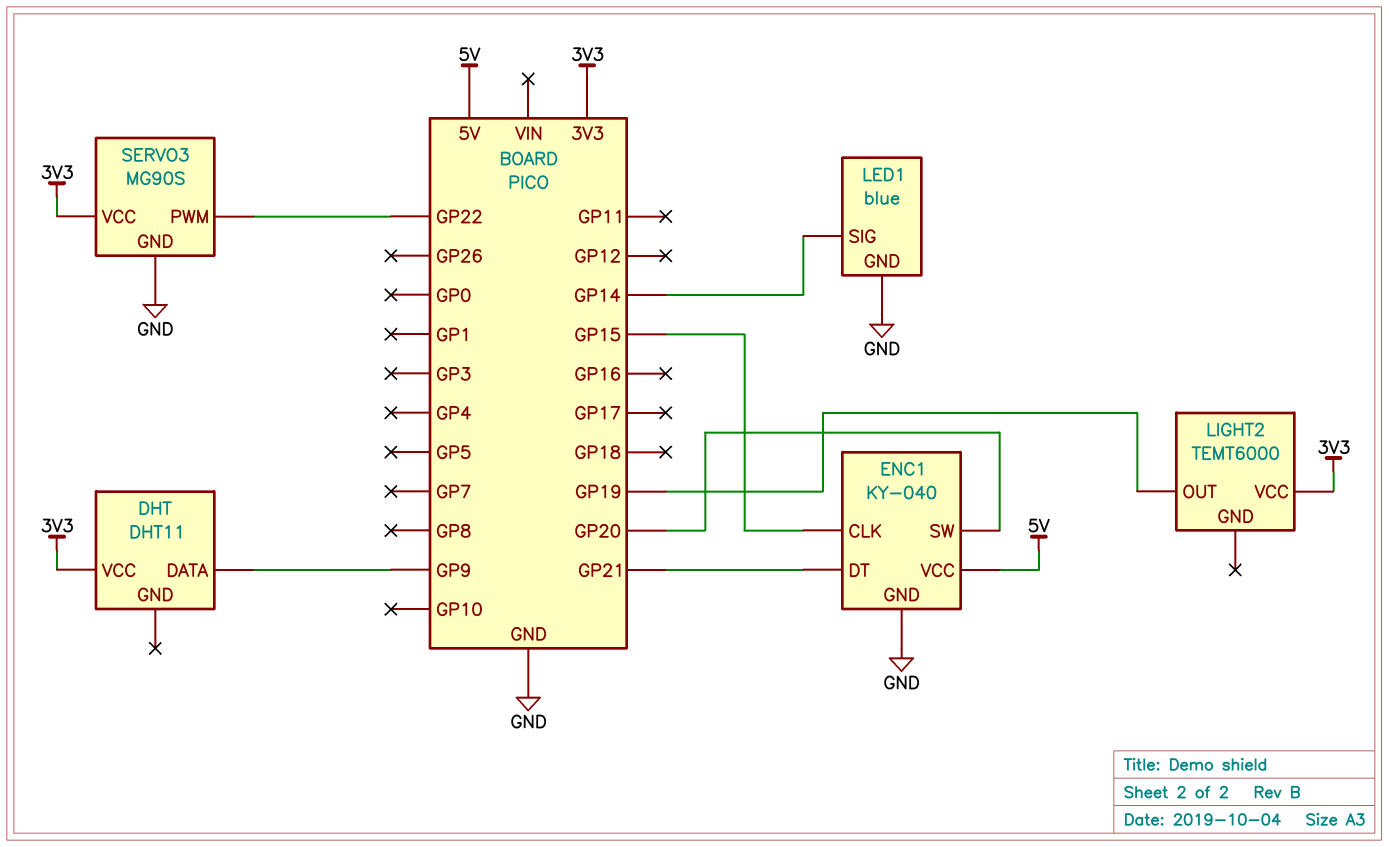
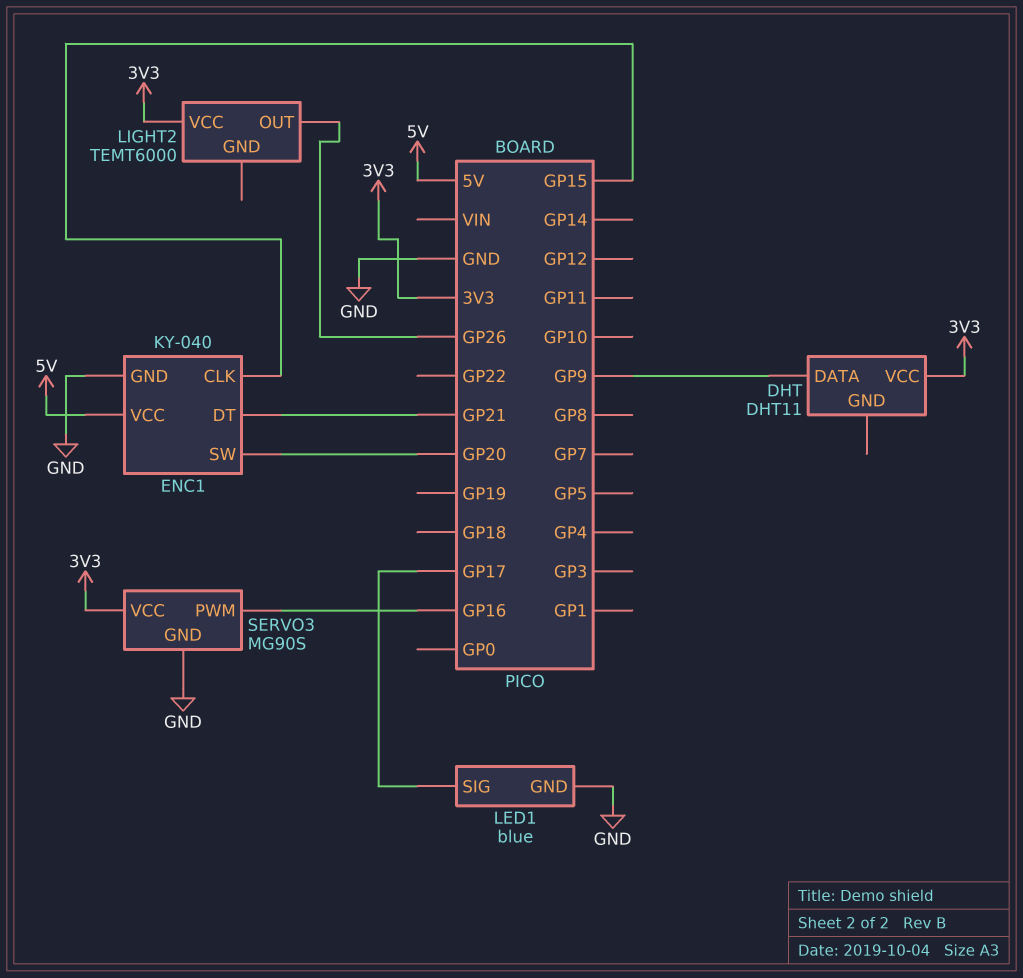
LED1 pin SIG: GP14 -> GP17
LIGHT2 pin OUT: GP19 -> GP26
SERVO3 pin PWM: GP22 -> GP16

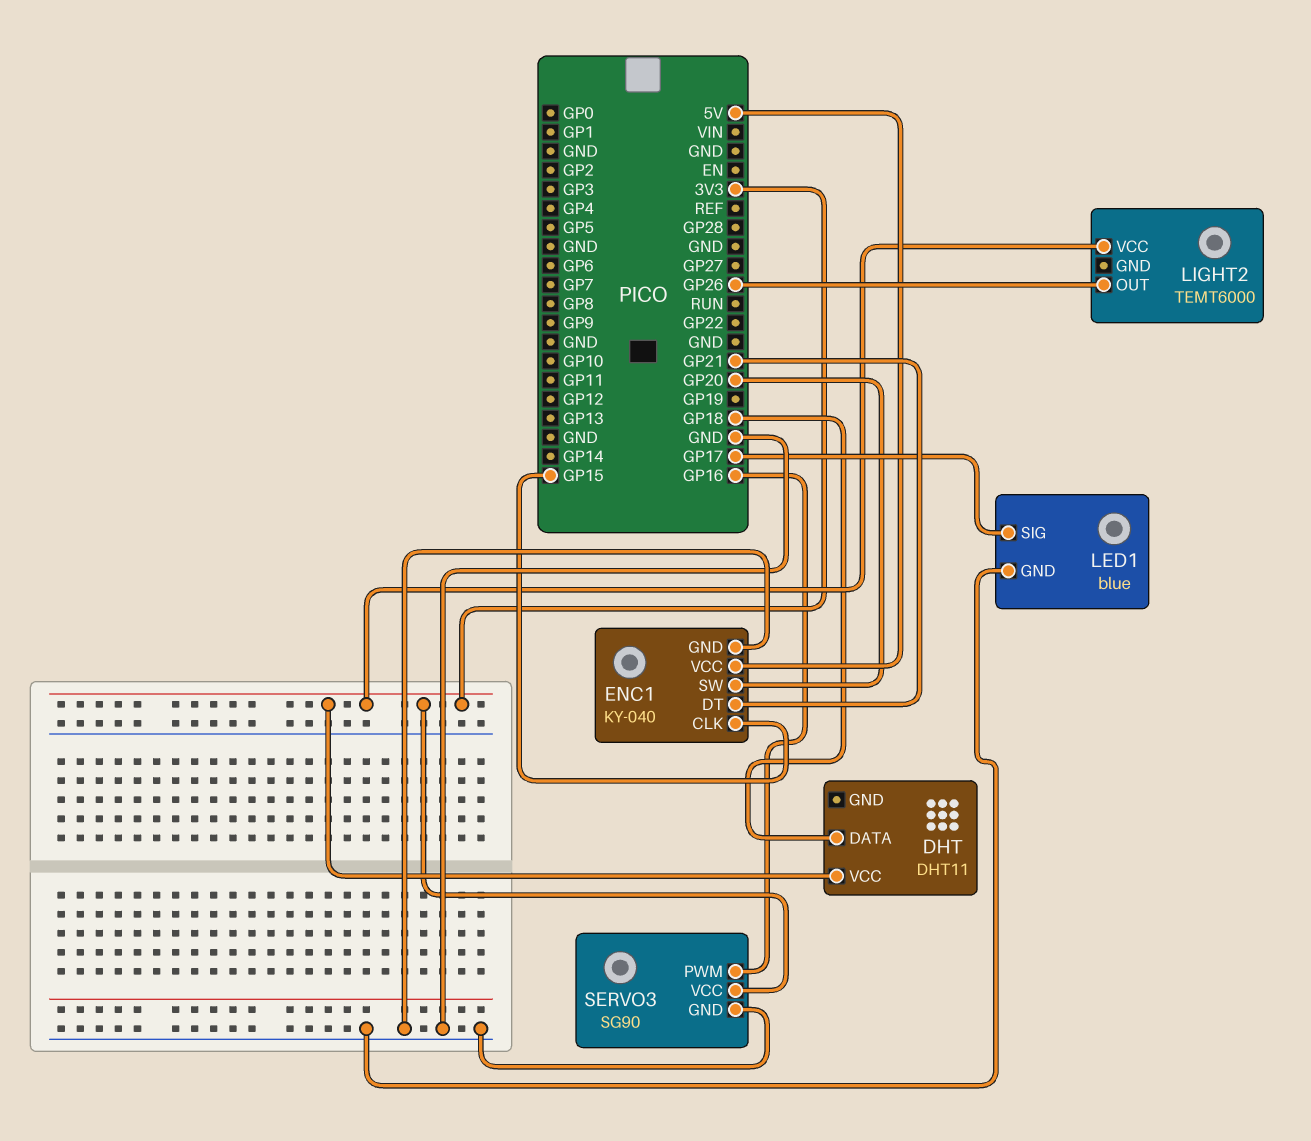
DHT pin DATA: GP9 -> GP18
SERVO3: MG90S -> SG90

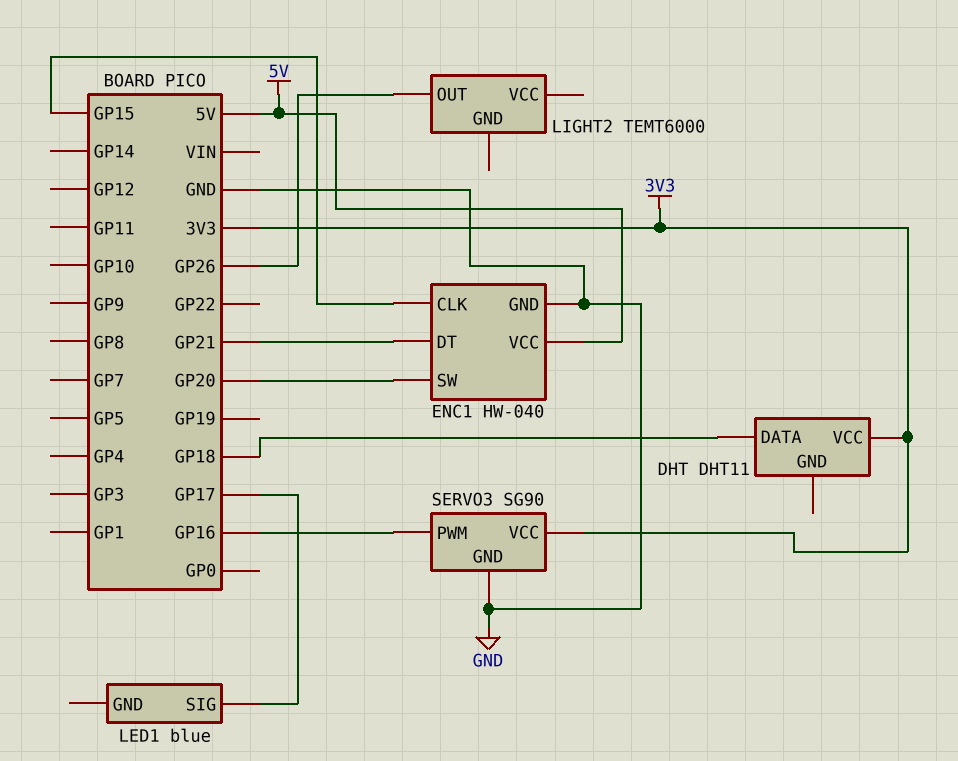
ENC1: KY-040 -> HW-040
LED1 pin GND: GND -> none
LIGHT2 pin VCC: 3V3 -> none

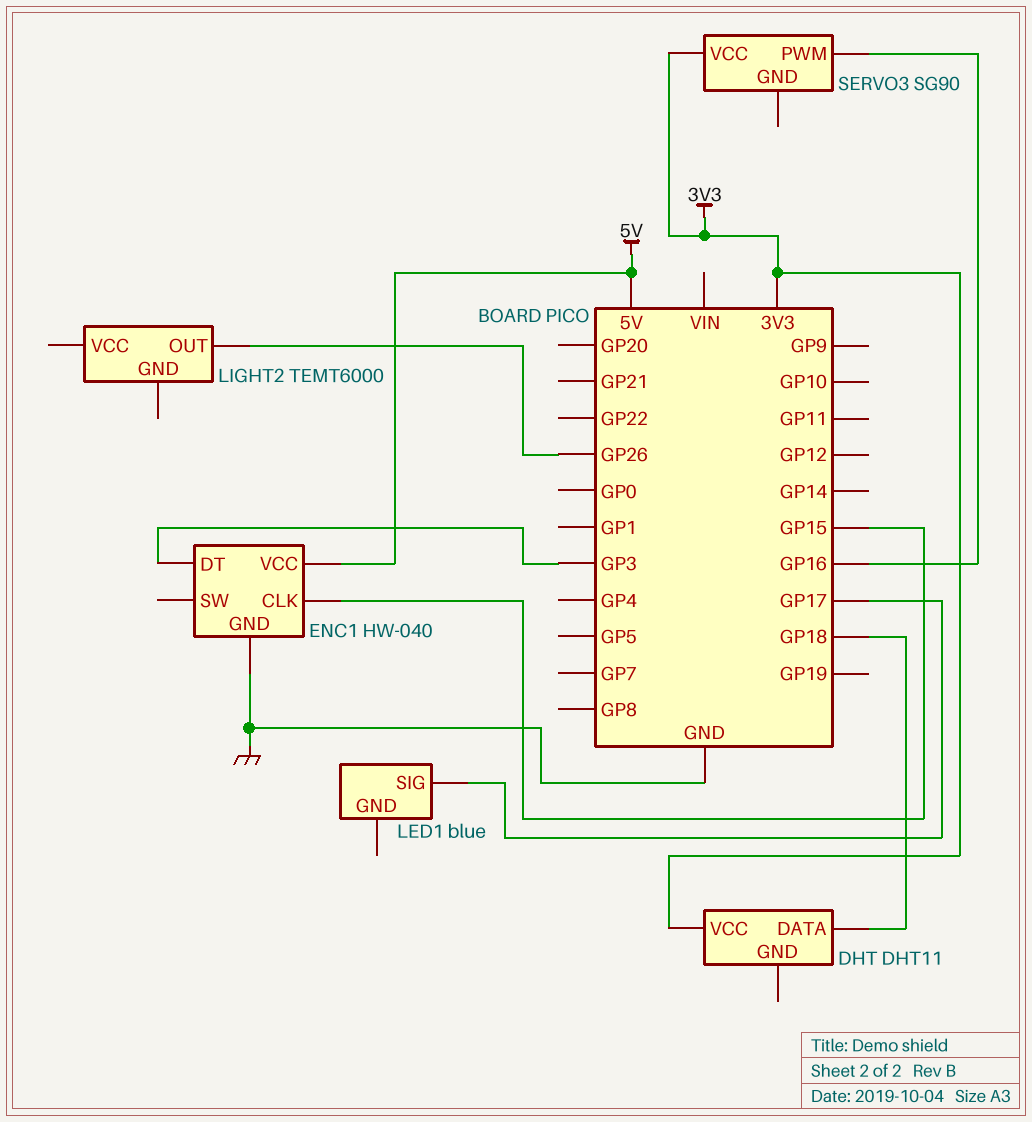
ENC1 pin DT: GP21 -> GP3
ENC1 pin SW: GP20 -> none
SERVO3 pin GND: GND -> none

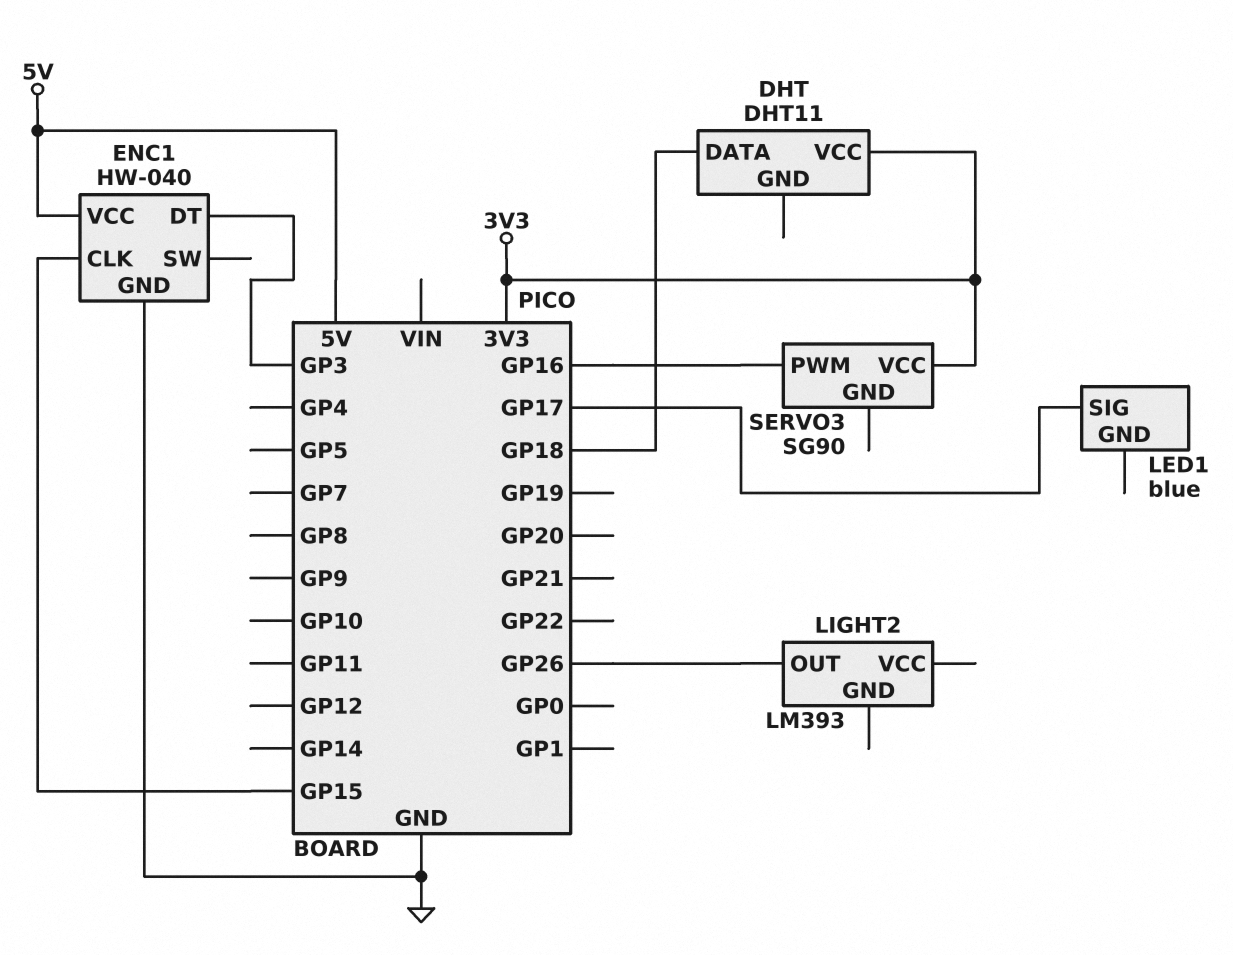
LIGHT2: TEMT6000 -> LM393

